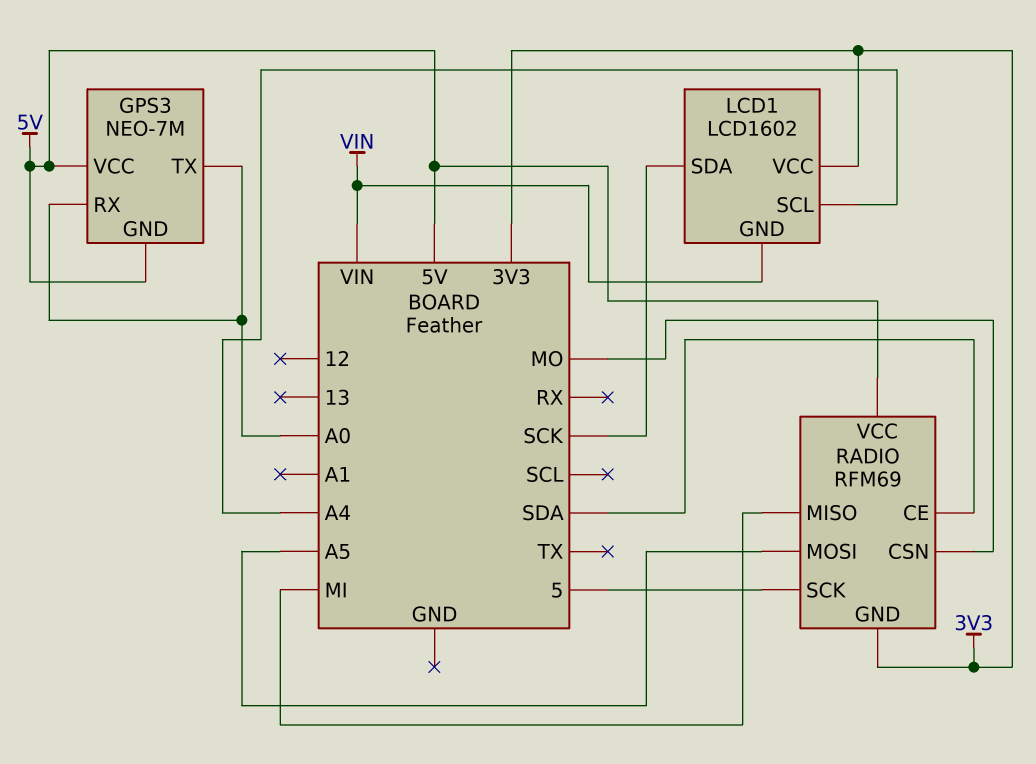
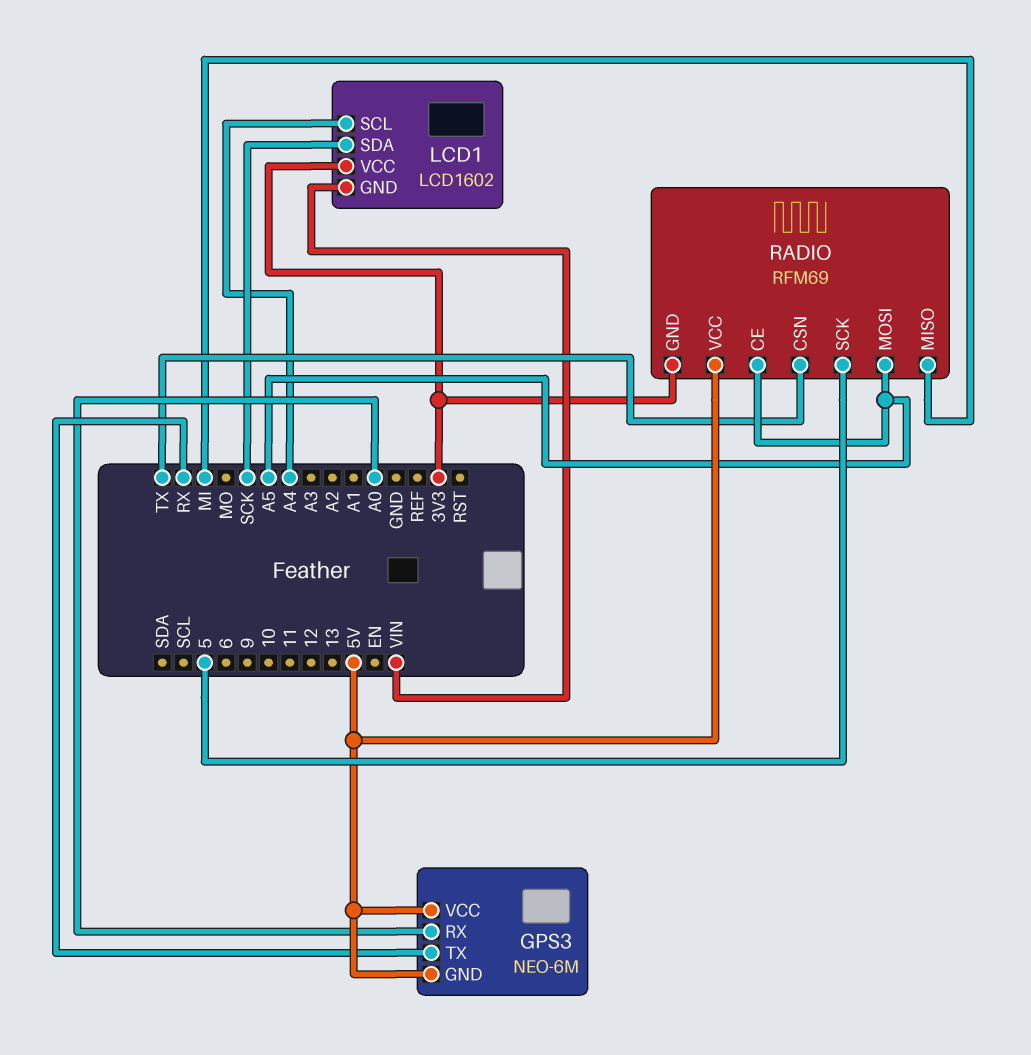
GPS3: NEO-7M -> NEO-6M
GPS3 pin TX: A0 -> RX
RADIO pin CE: SDA -> A5
RADIO pin CSN: MO -> TX

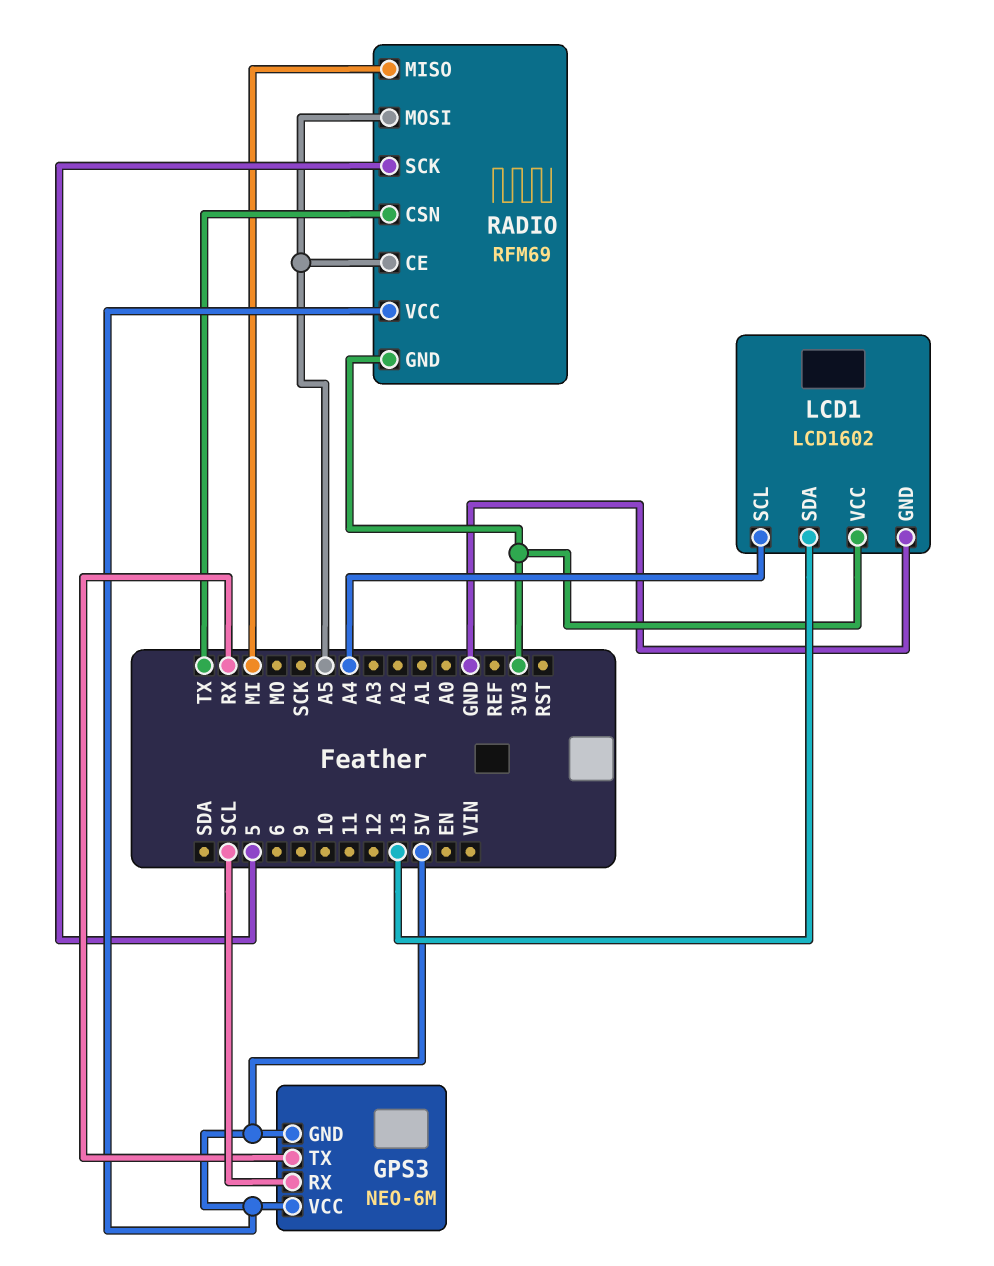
GPS3 pin RX: A0 -> SCL
LCD1 pin GND: VIN -> GND
LCD1 pin SDA: SCK -> 13

